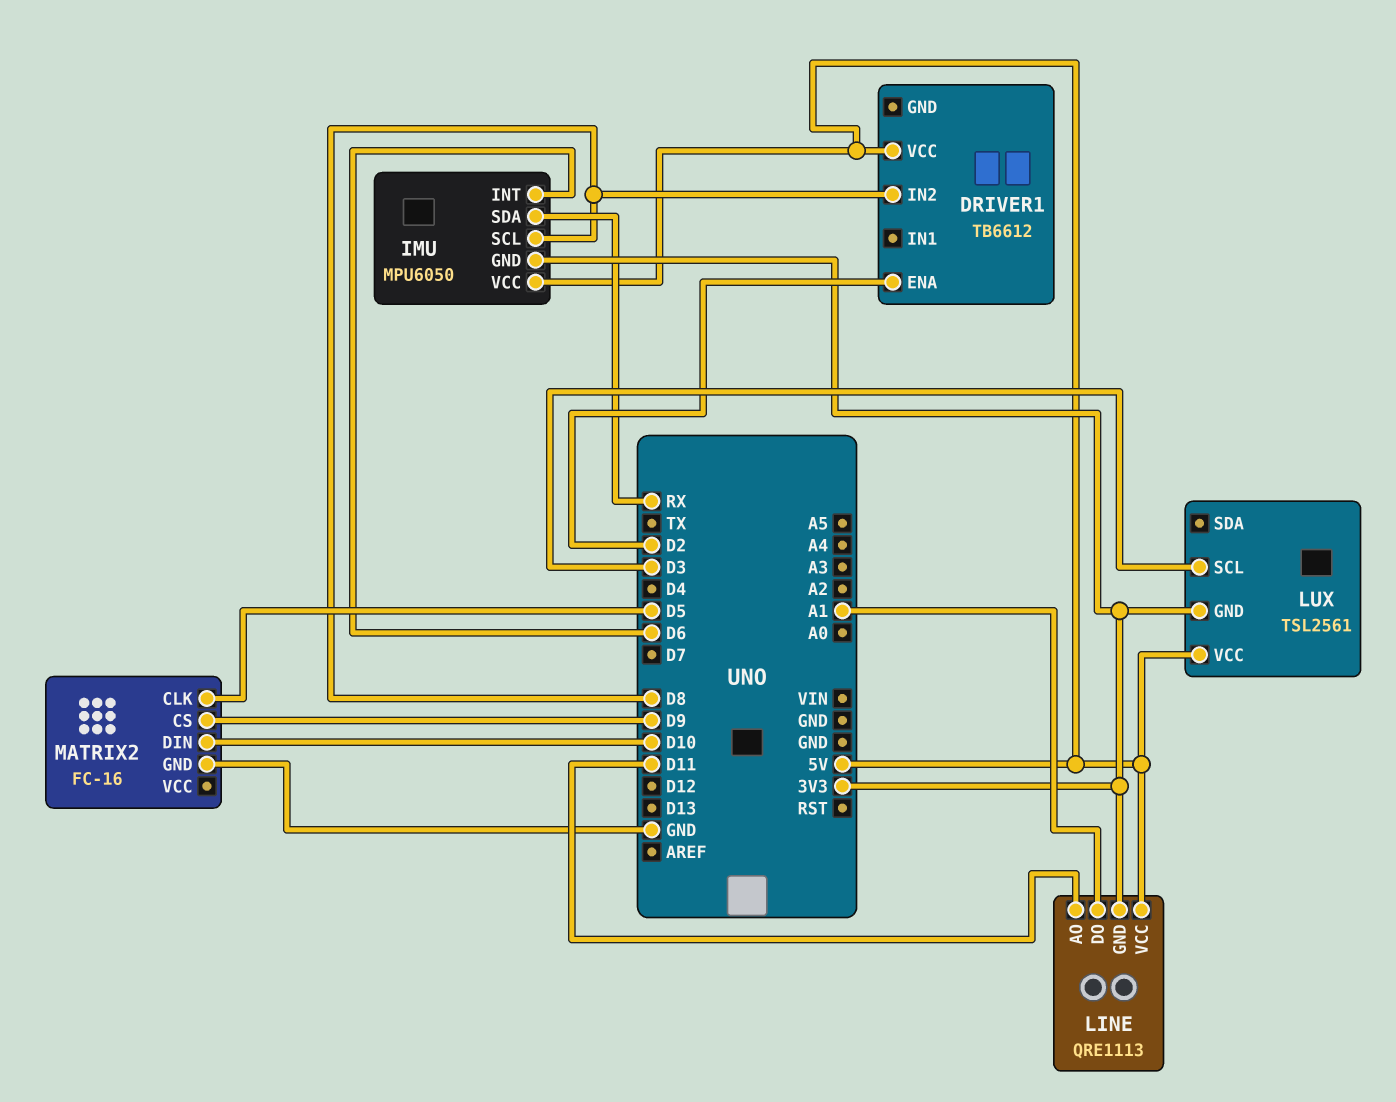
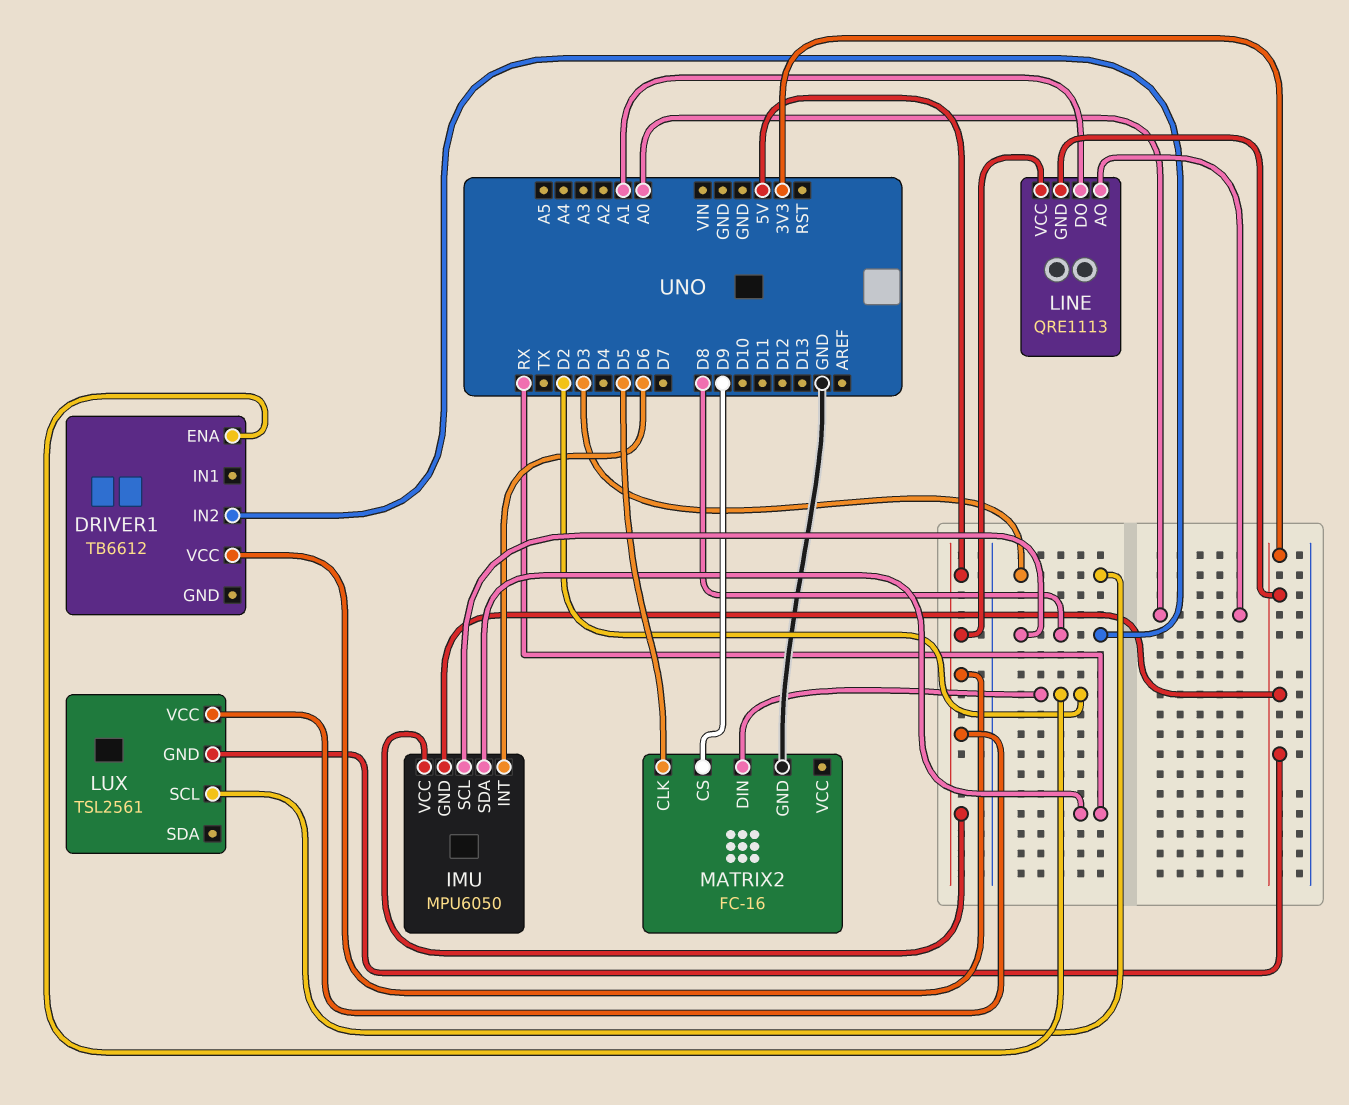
LINE pin AO: D11 -> A0
MATRIX2 pin DIN: D10 -> D2

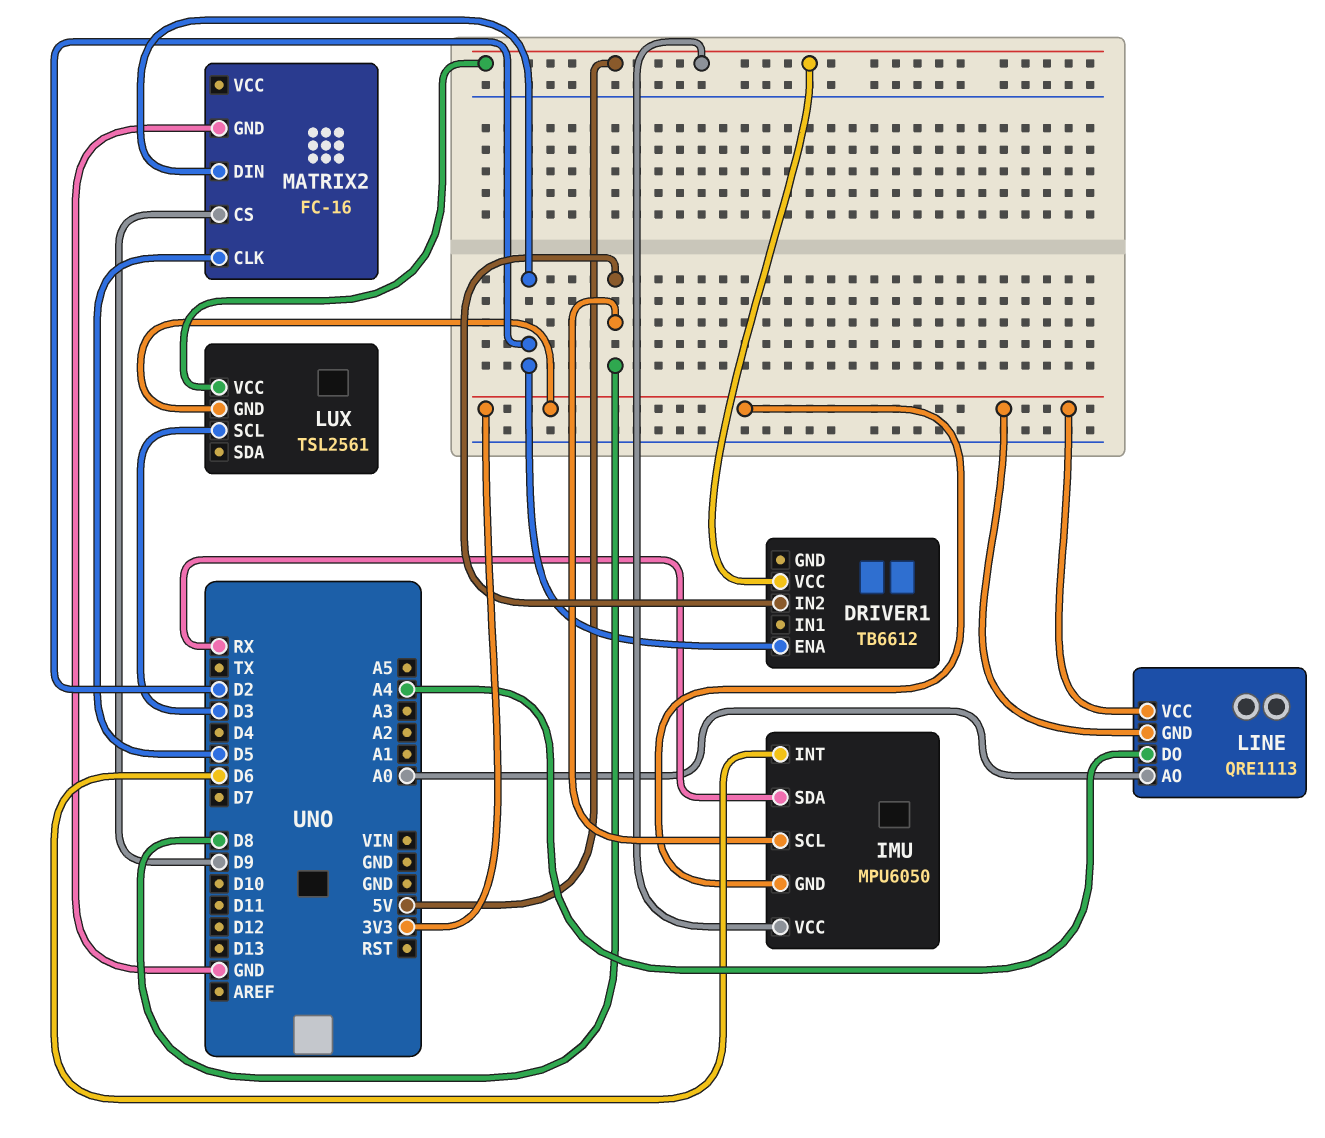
LINE pin DO: A1 -> A4
LINE pin VCC: 5V -> 3V3

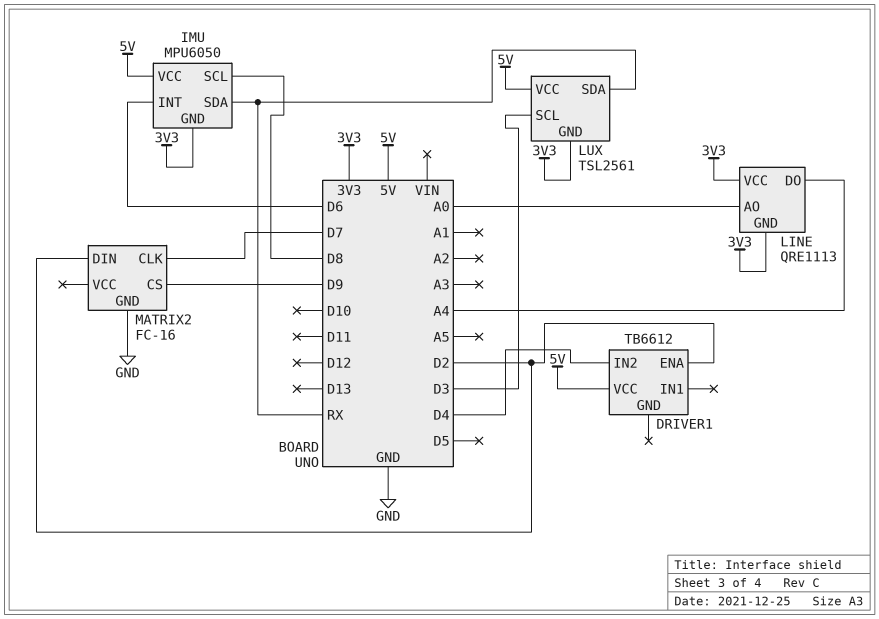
DRIVER1 pin IN2: D8 -> D4
LUX pin SDA: none -> RX
MATRIX2 pin CLK: D5 -> D7

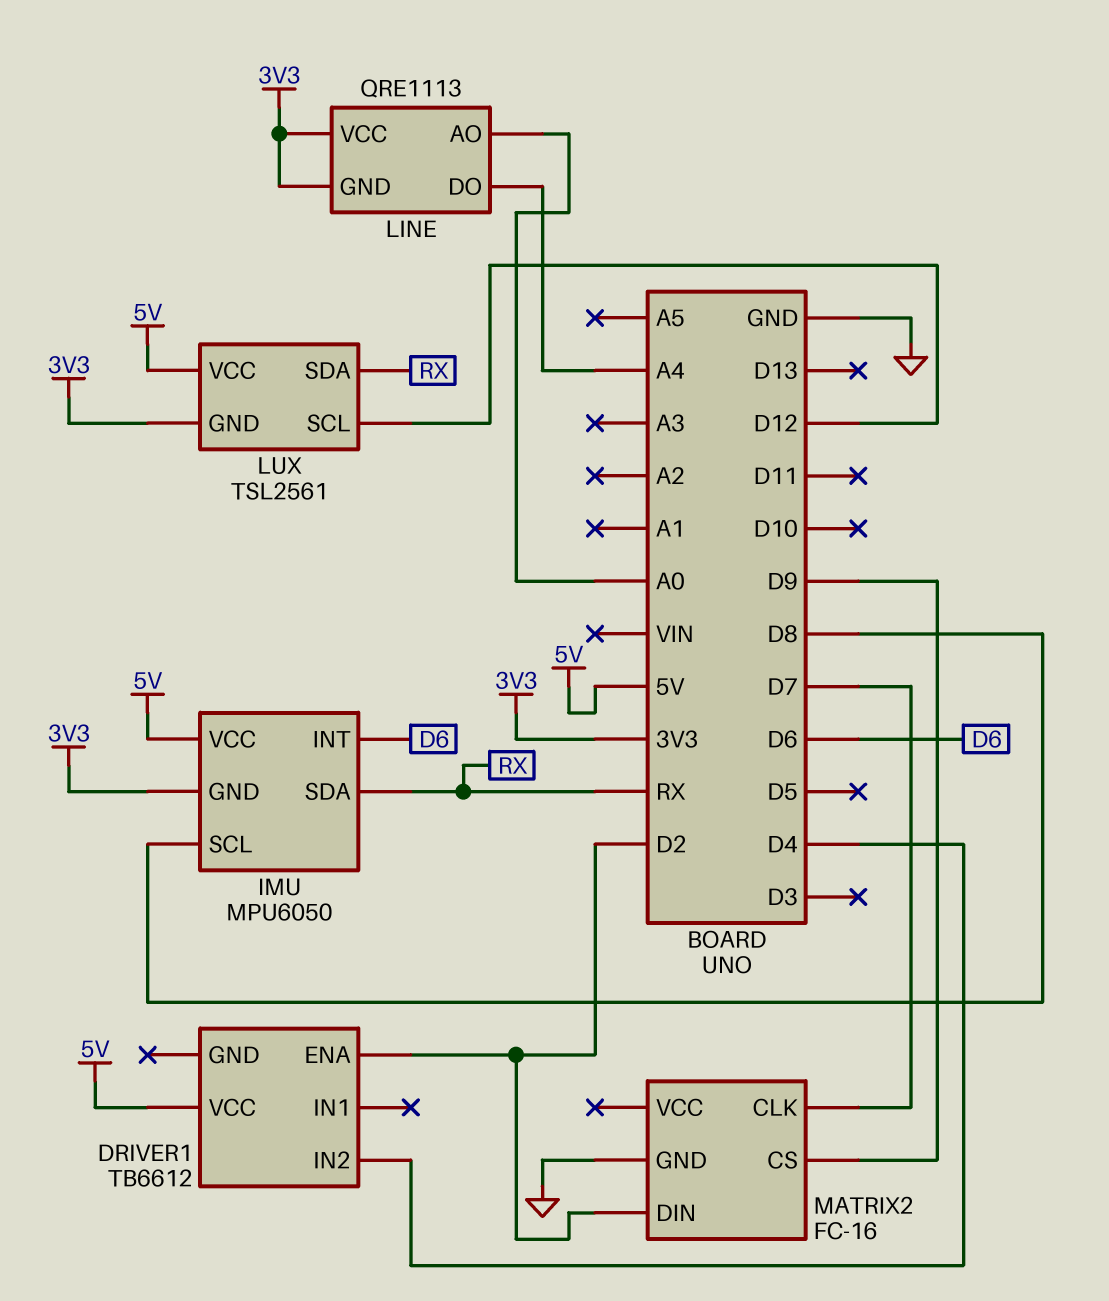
LUX pin SCL: D3 -> D12

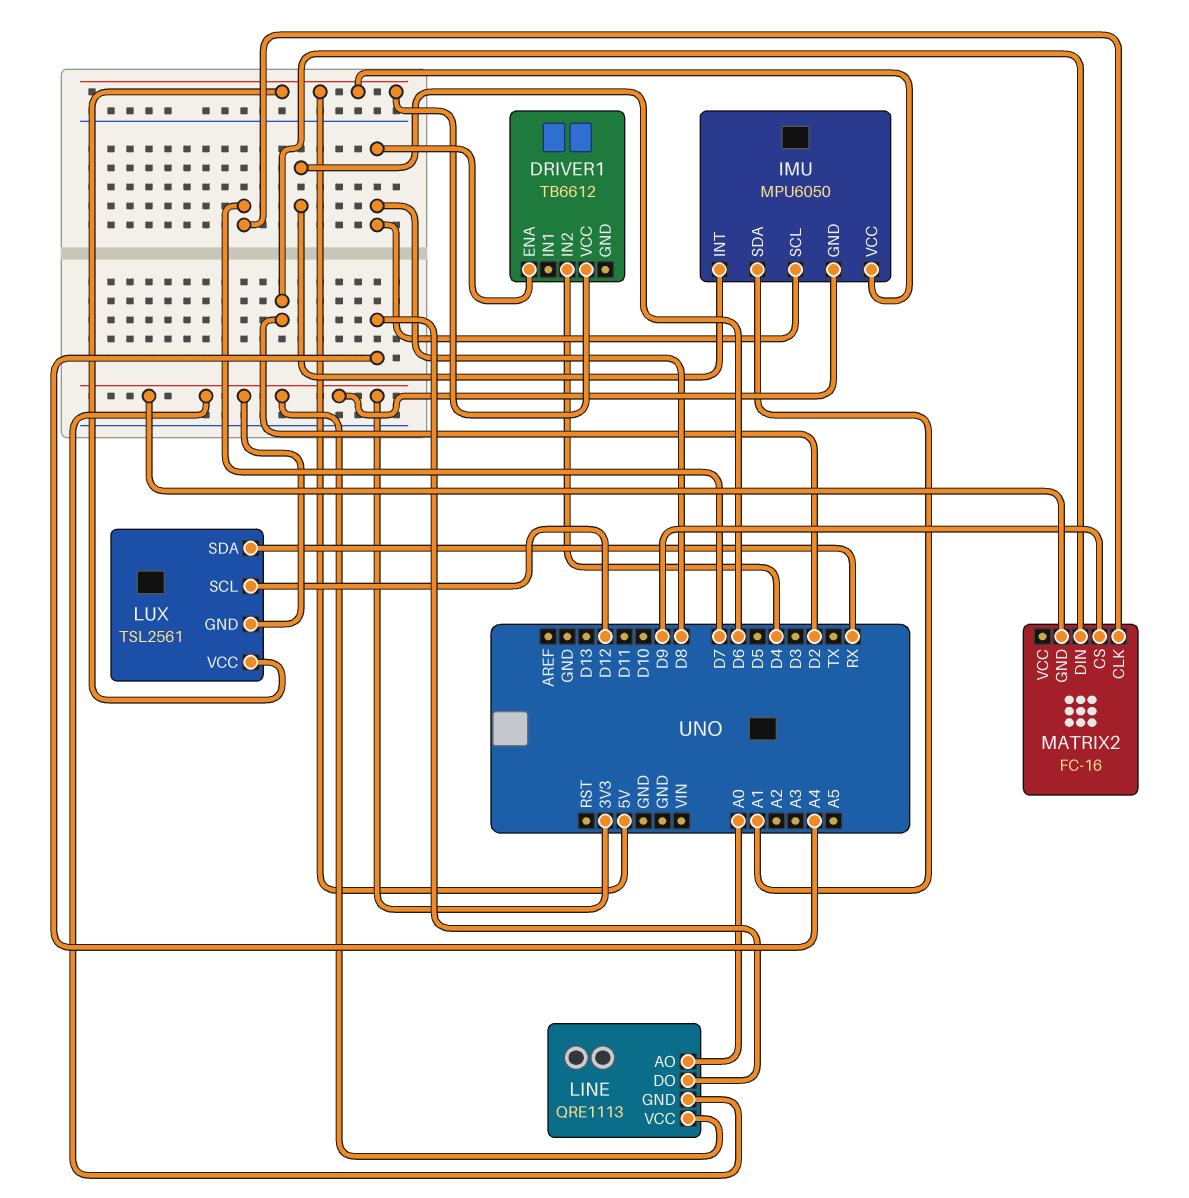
DRIVER1 pin ENA: D2 -> D8
IMU pin SDA: RX -> A1
MATRIX2 pin GND: GND -> 3V3

